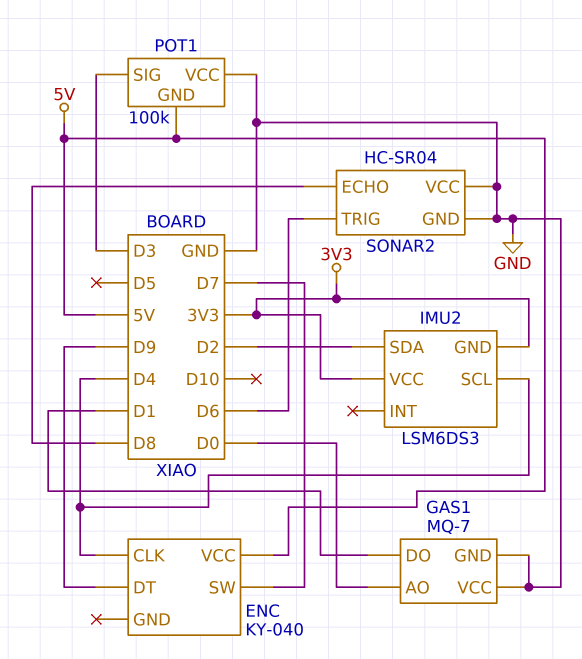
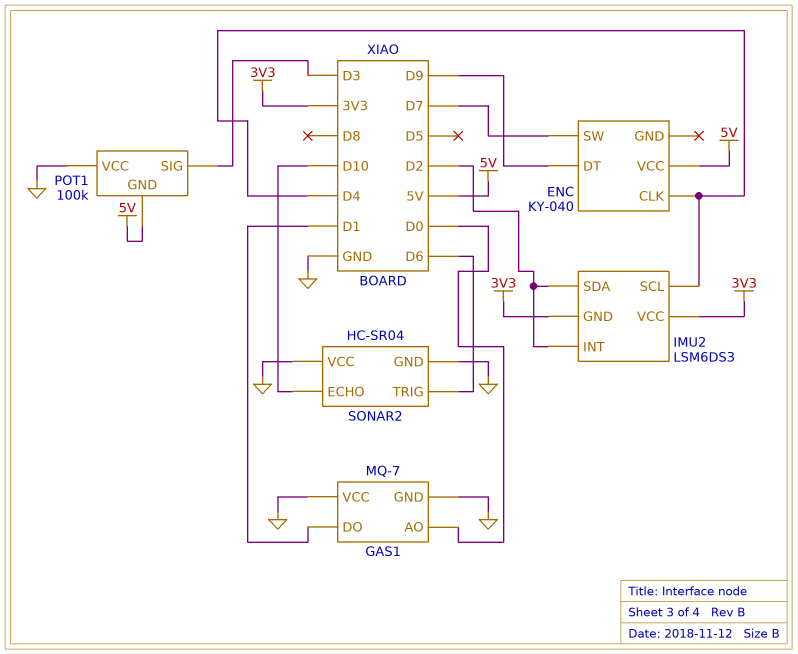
IMU2 pin INT: none -> D2
SONAR2 pin ECHO: D8 -> D10

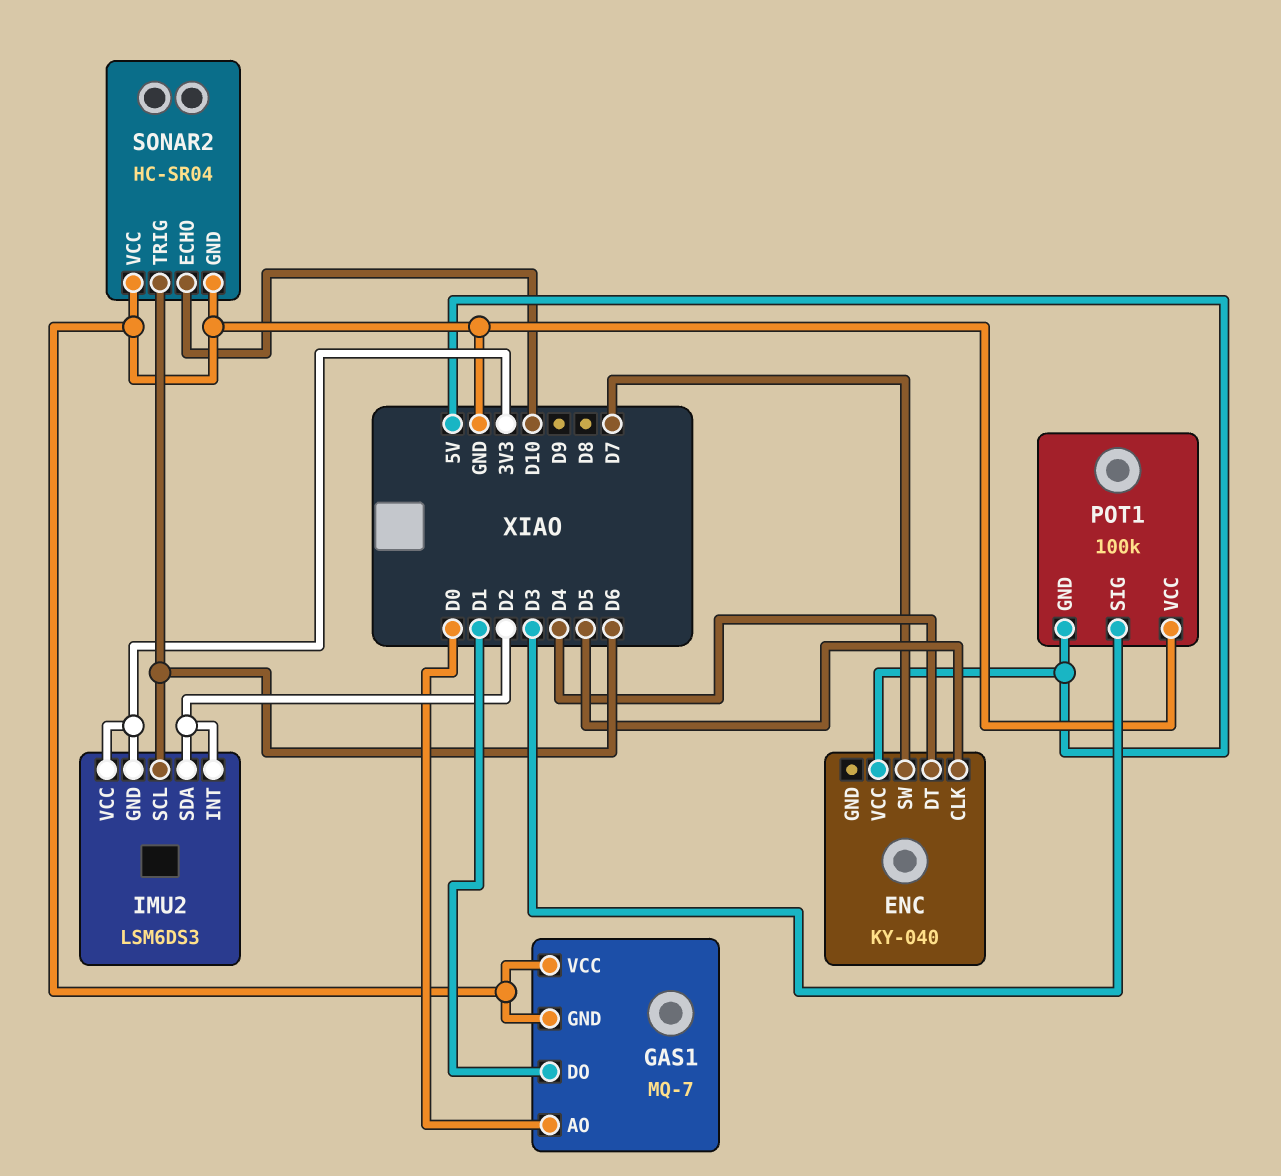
ENC pin CLK: D4 -> D5
ENC pin DT: D9 -> D4
IMU2 pin SCL: D4 -> D6

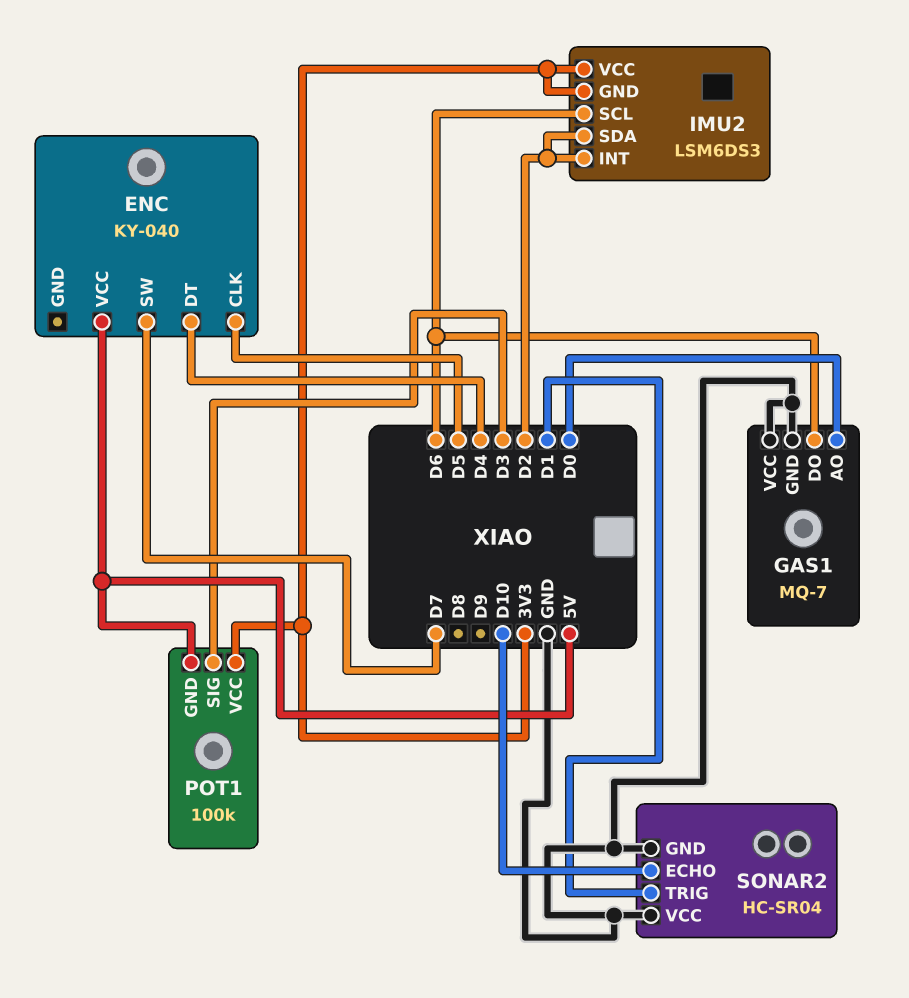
GAS1 pin DO: D1 -> D6
POT1 pin VCC: GND -> 3V3
SONAR2 pin TRIG: D6 -> D1

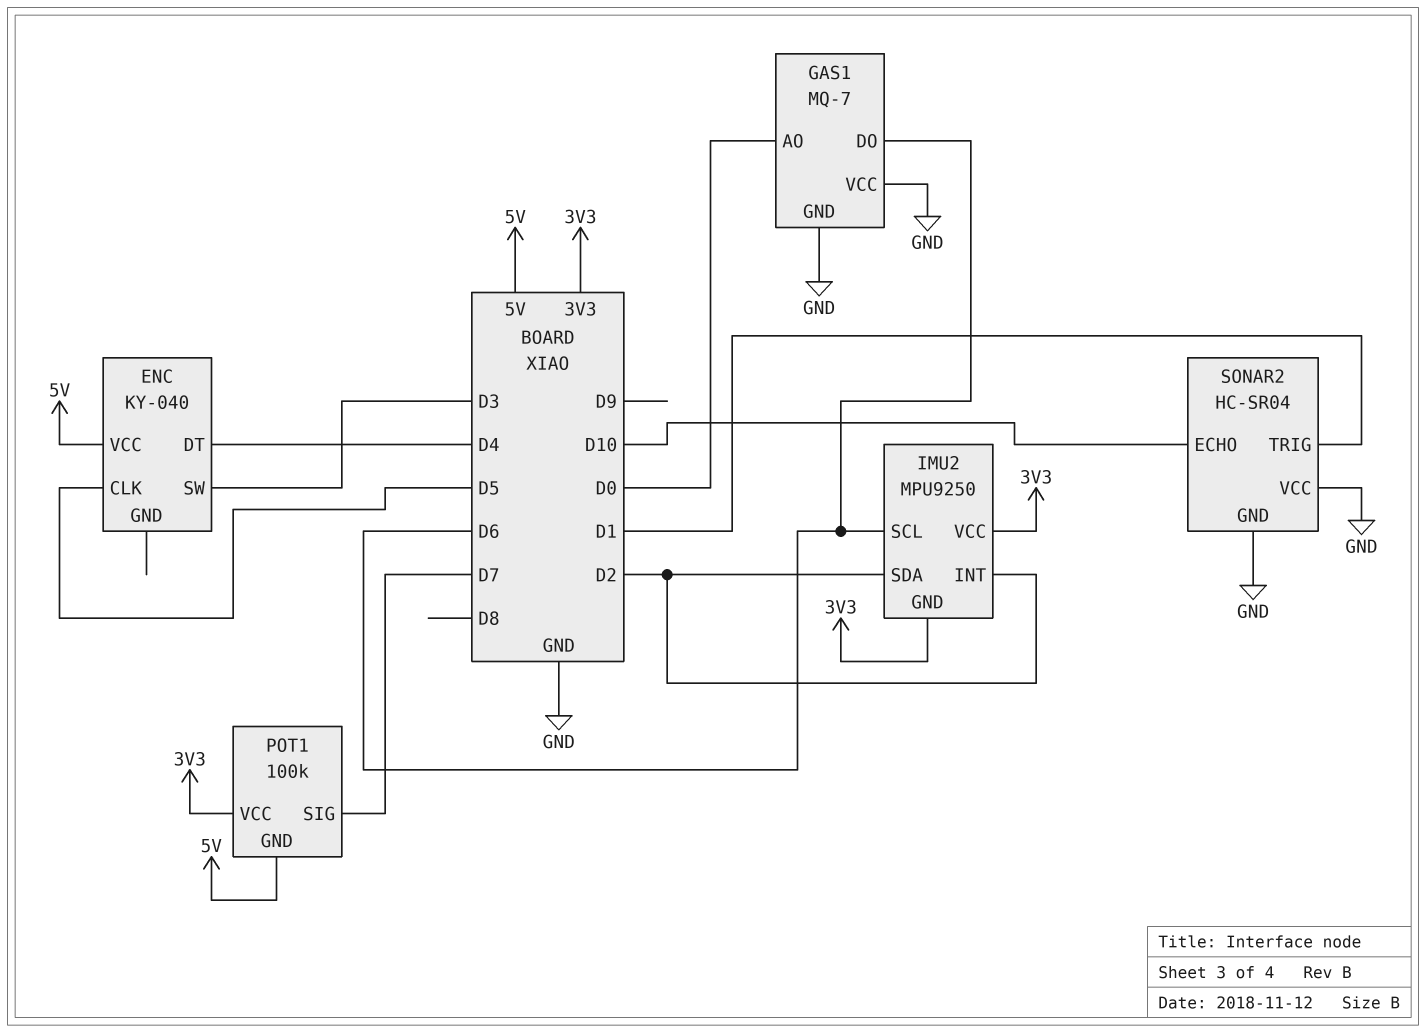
ENC pin SW: D7 -> D3
IMU2: LSM6DS3 -> MPU9250
POT1 pin SIG: D3 -> D7

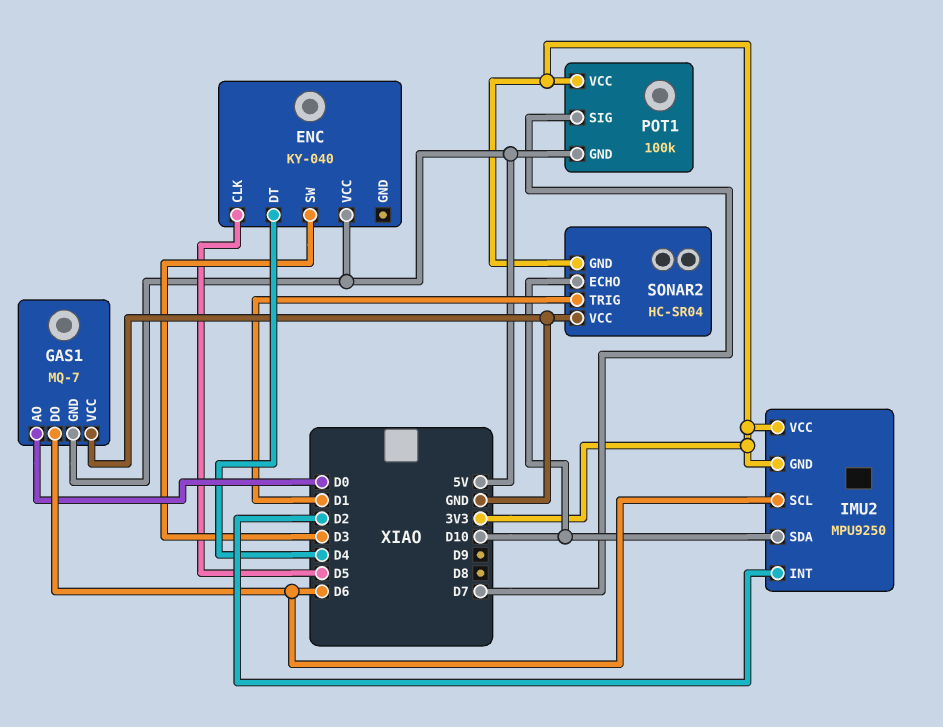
GAS1 pin GND: GND -> 5V
IMU2 pin SDA: D2 -> D10
SONAR2 pin GND: GND -> 3V3

